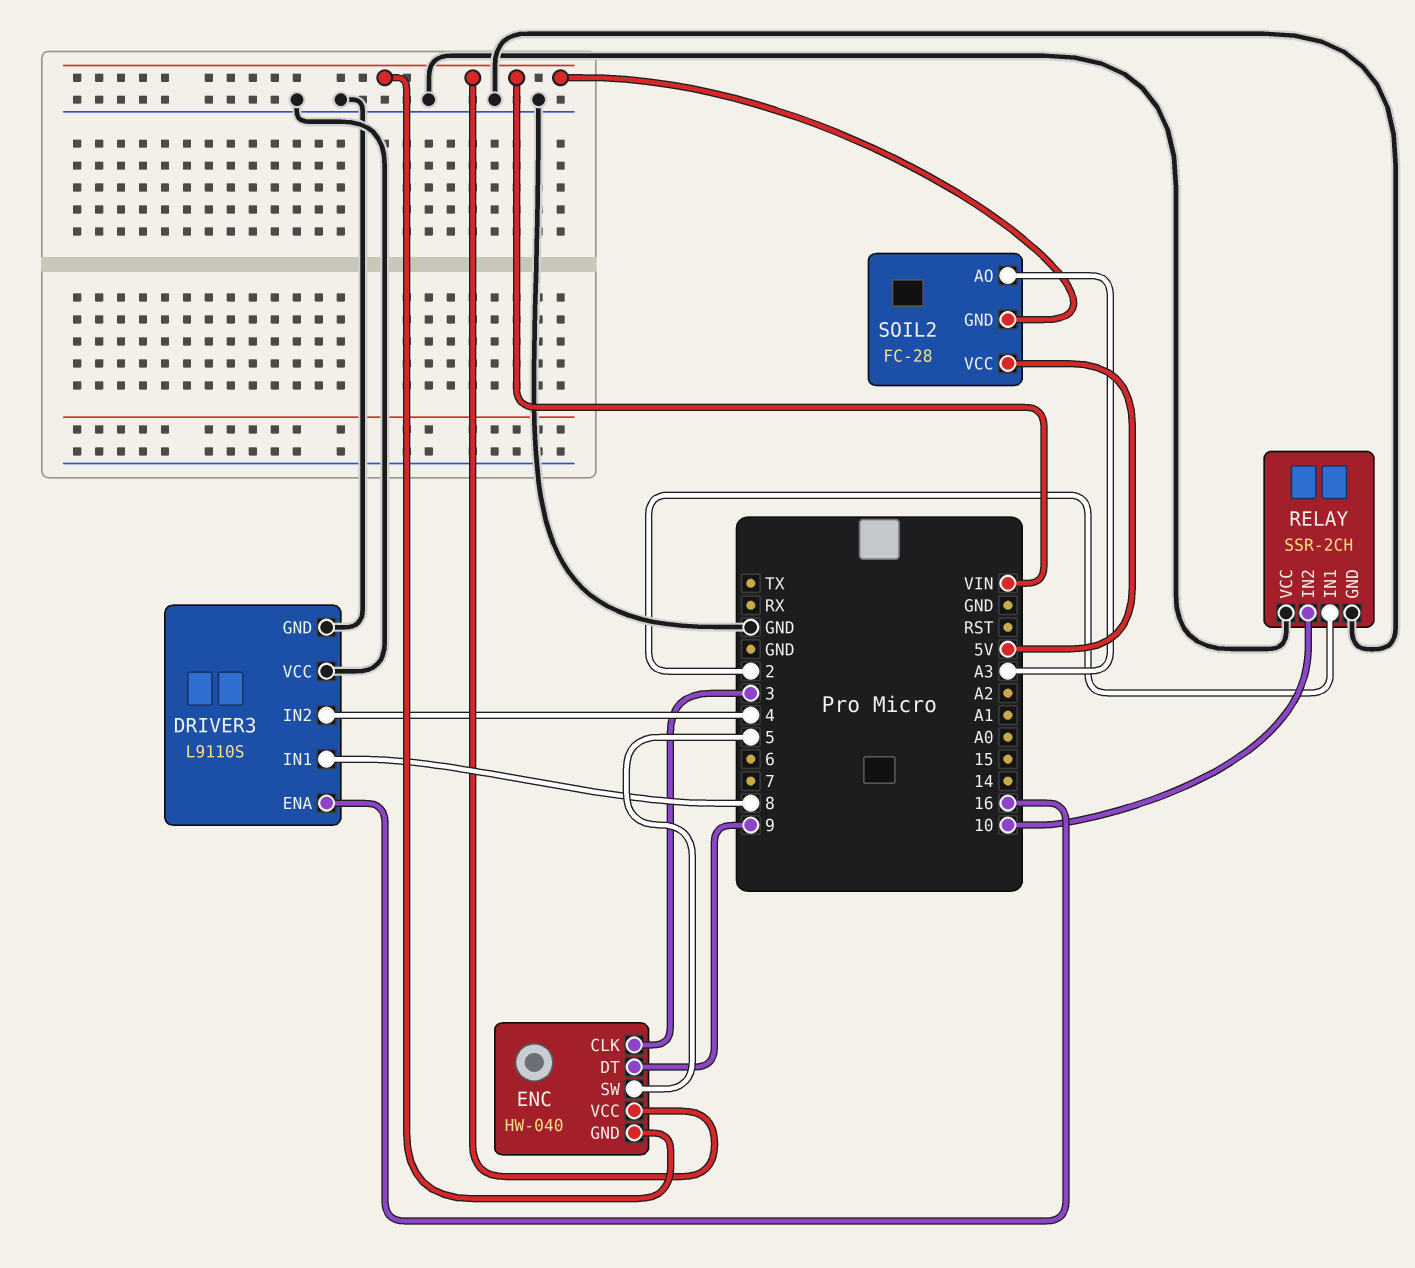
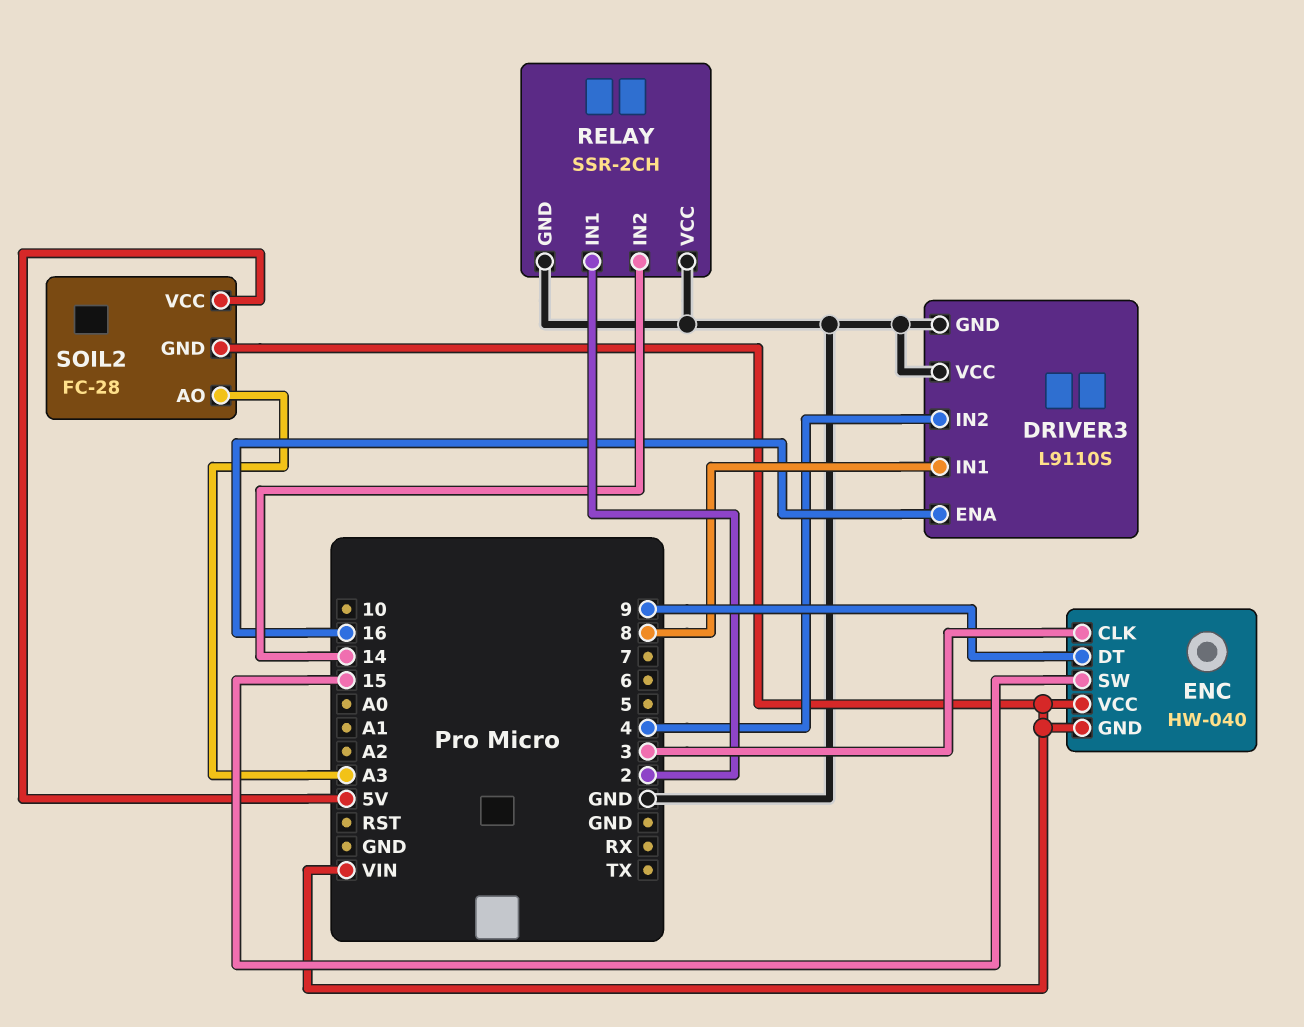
ENC pin SW: 5 -> 15
RELAY pin IN2: 10 -> 14

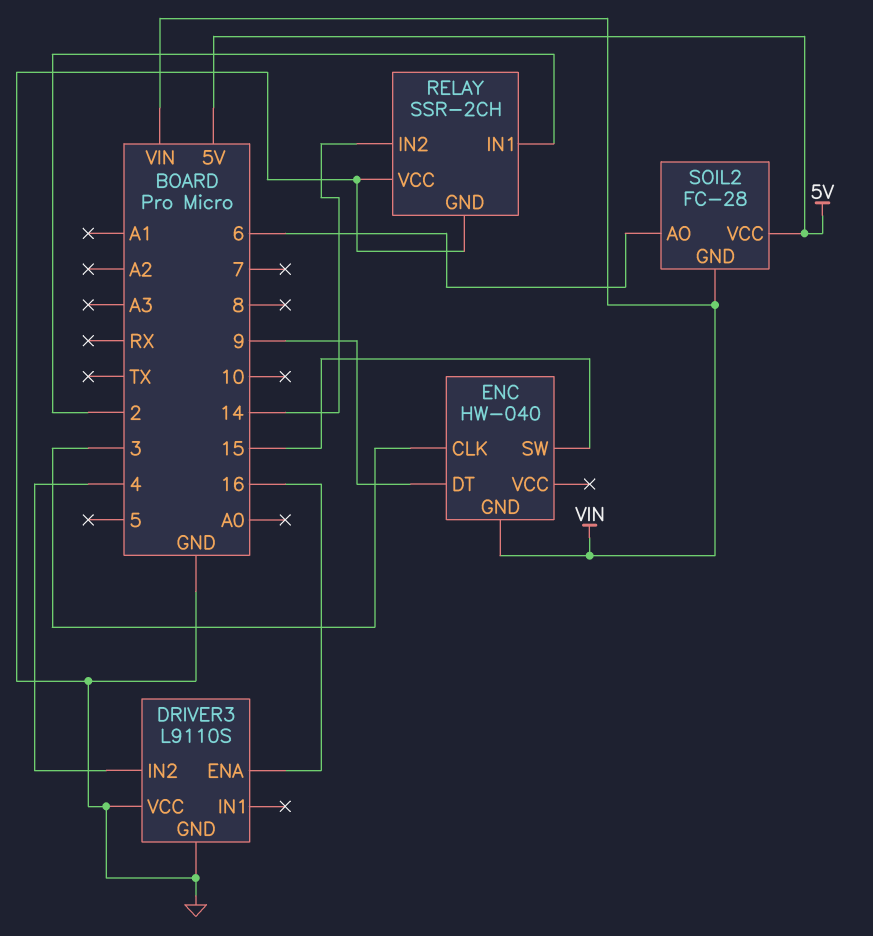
DRIVER3 pin IN1: 8 -> none
ENC pin VCC: VIN -> none
SOIL2 pin AO: A3 -> 6

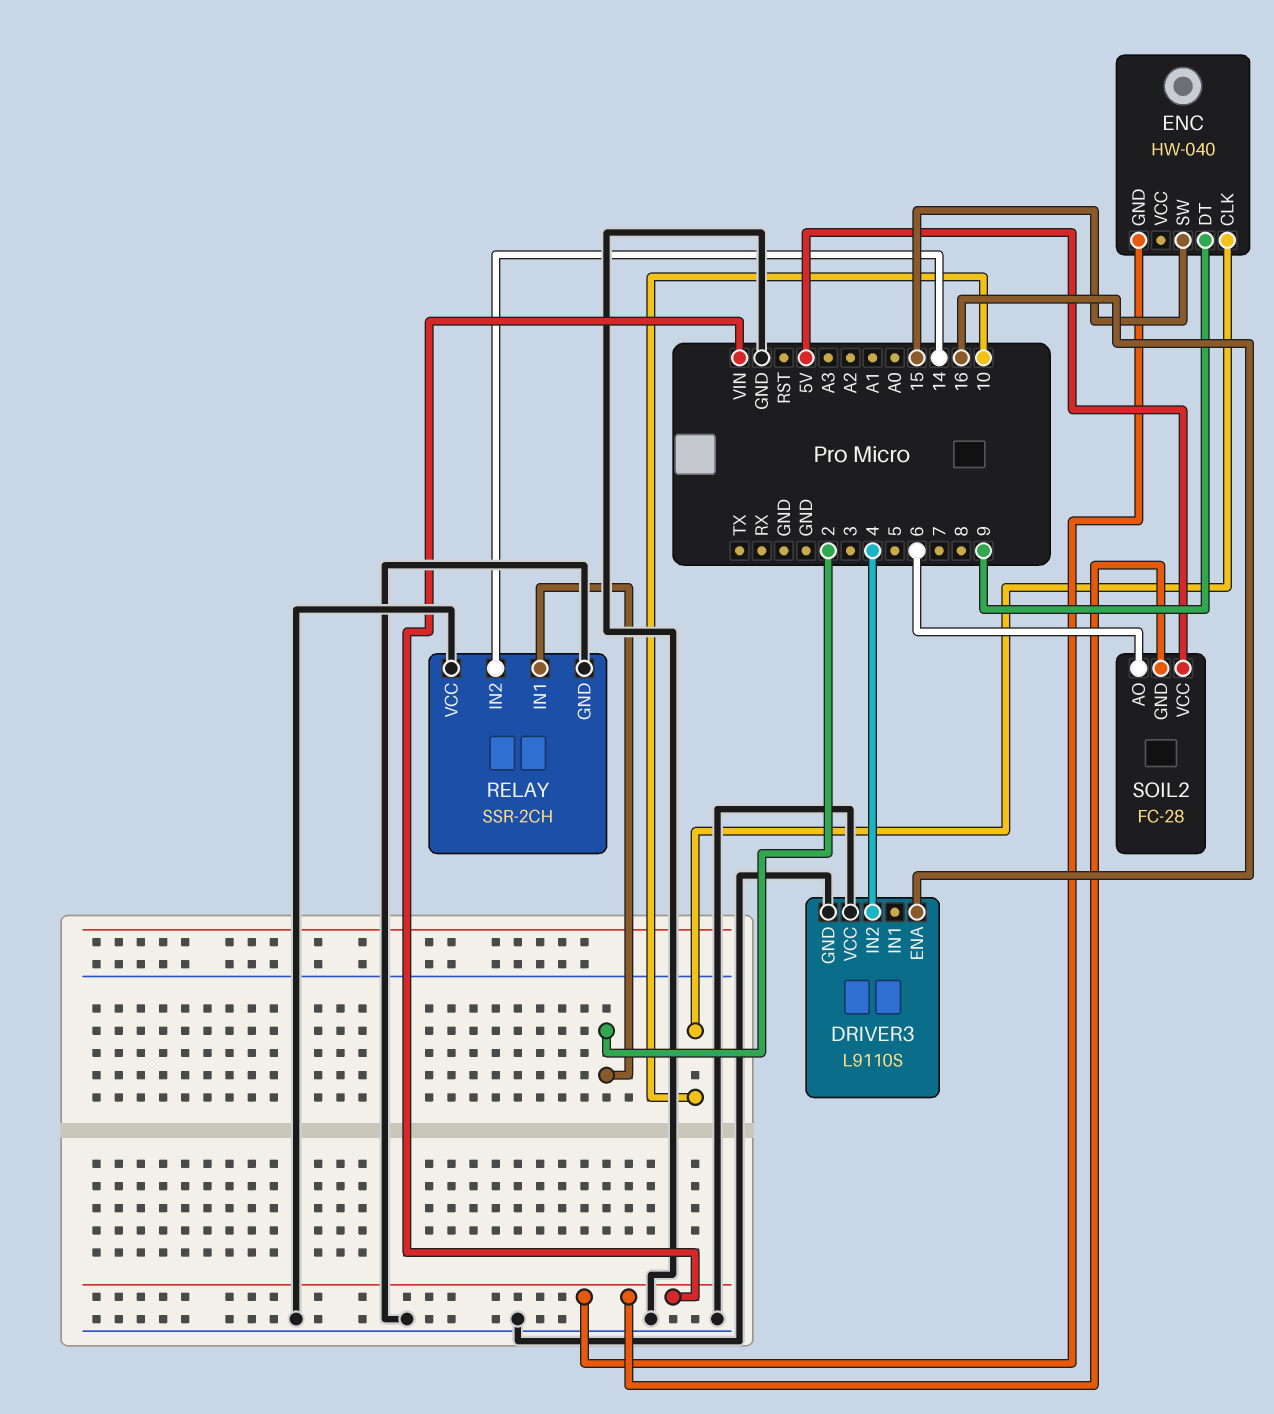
ENC pin CLK: 3 -> 10

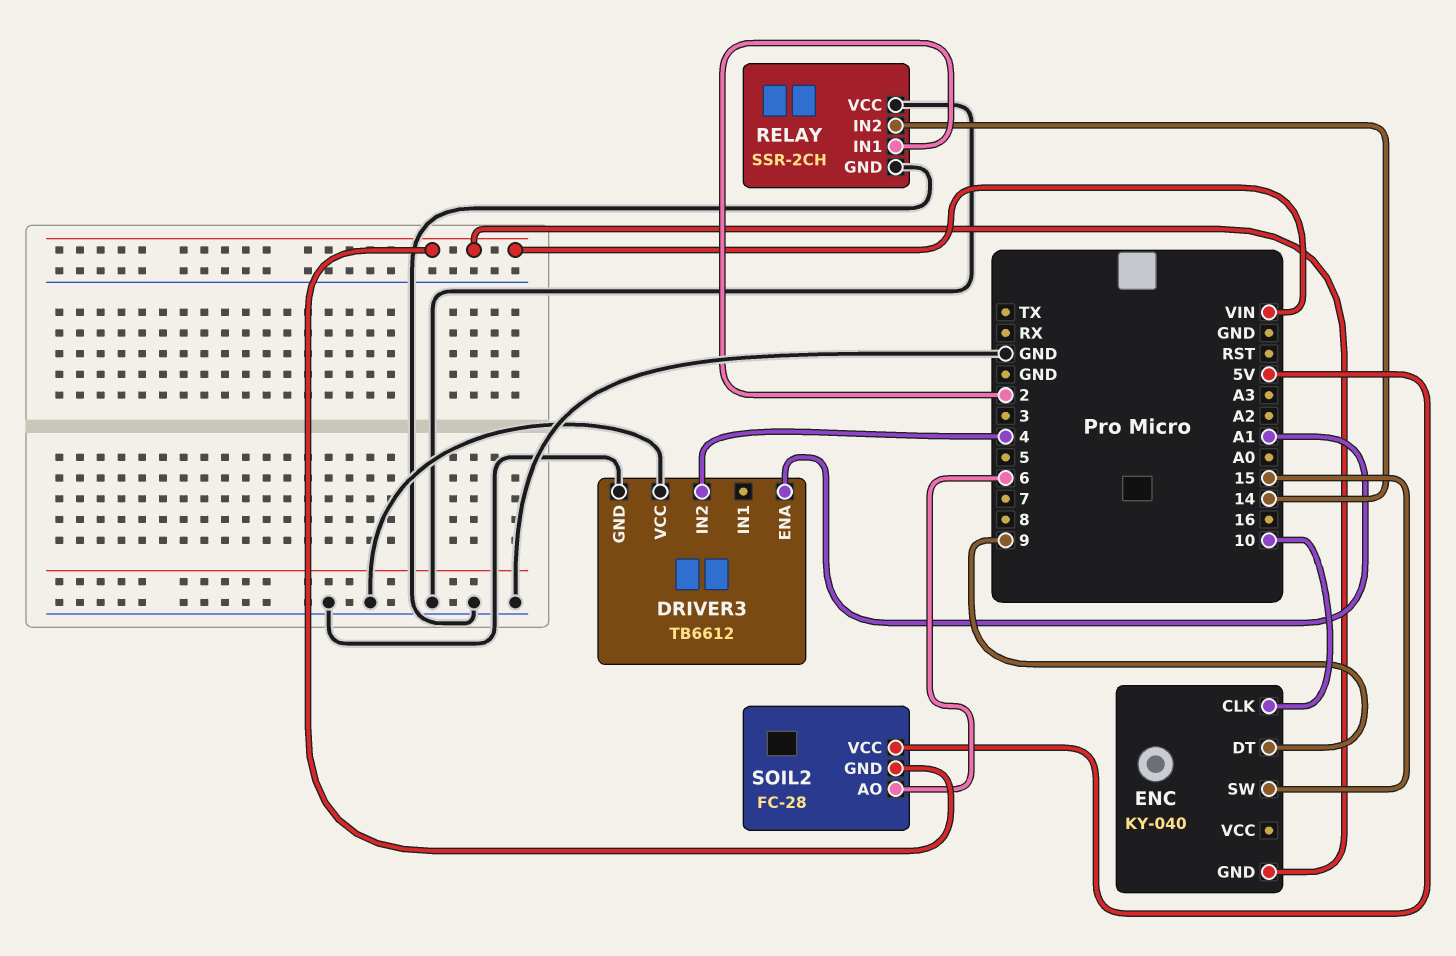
DRIVER3: L9110S -> TB6612
DRIVER3 pin ENA: 16 -> A1
ENC: HW-040 -> KY-040

